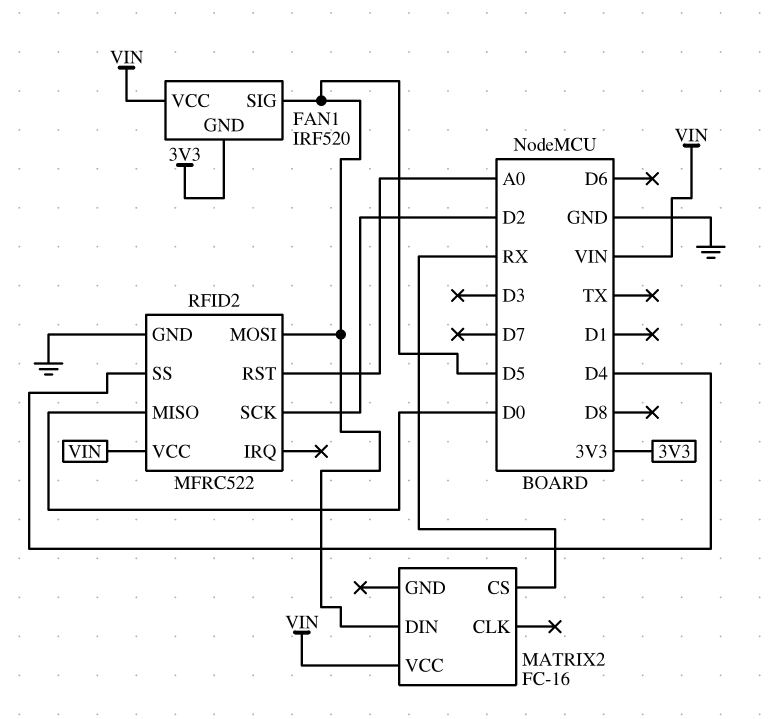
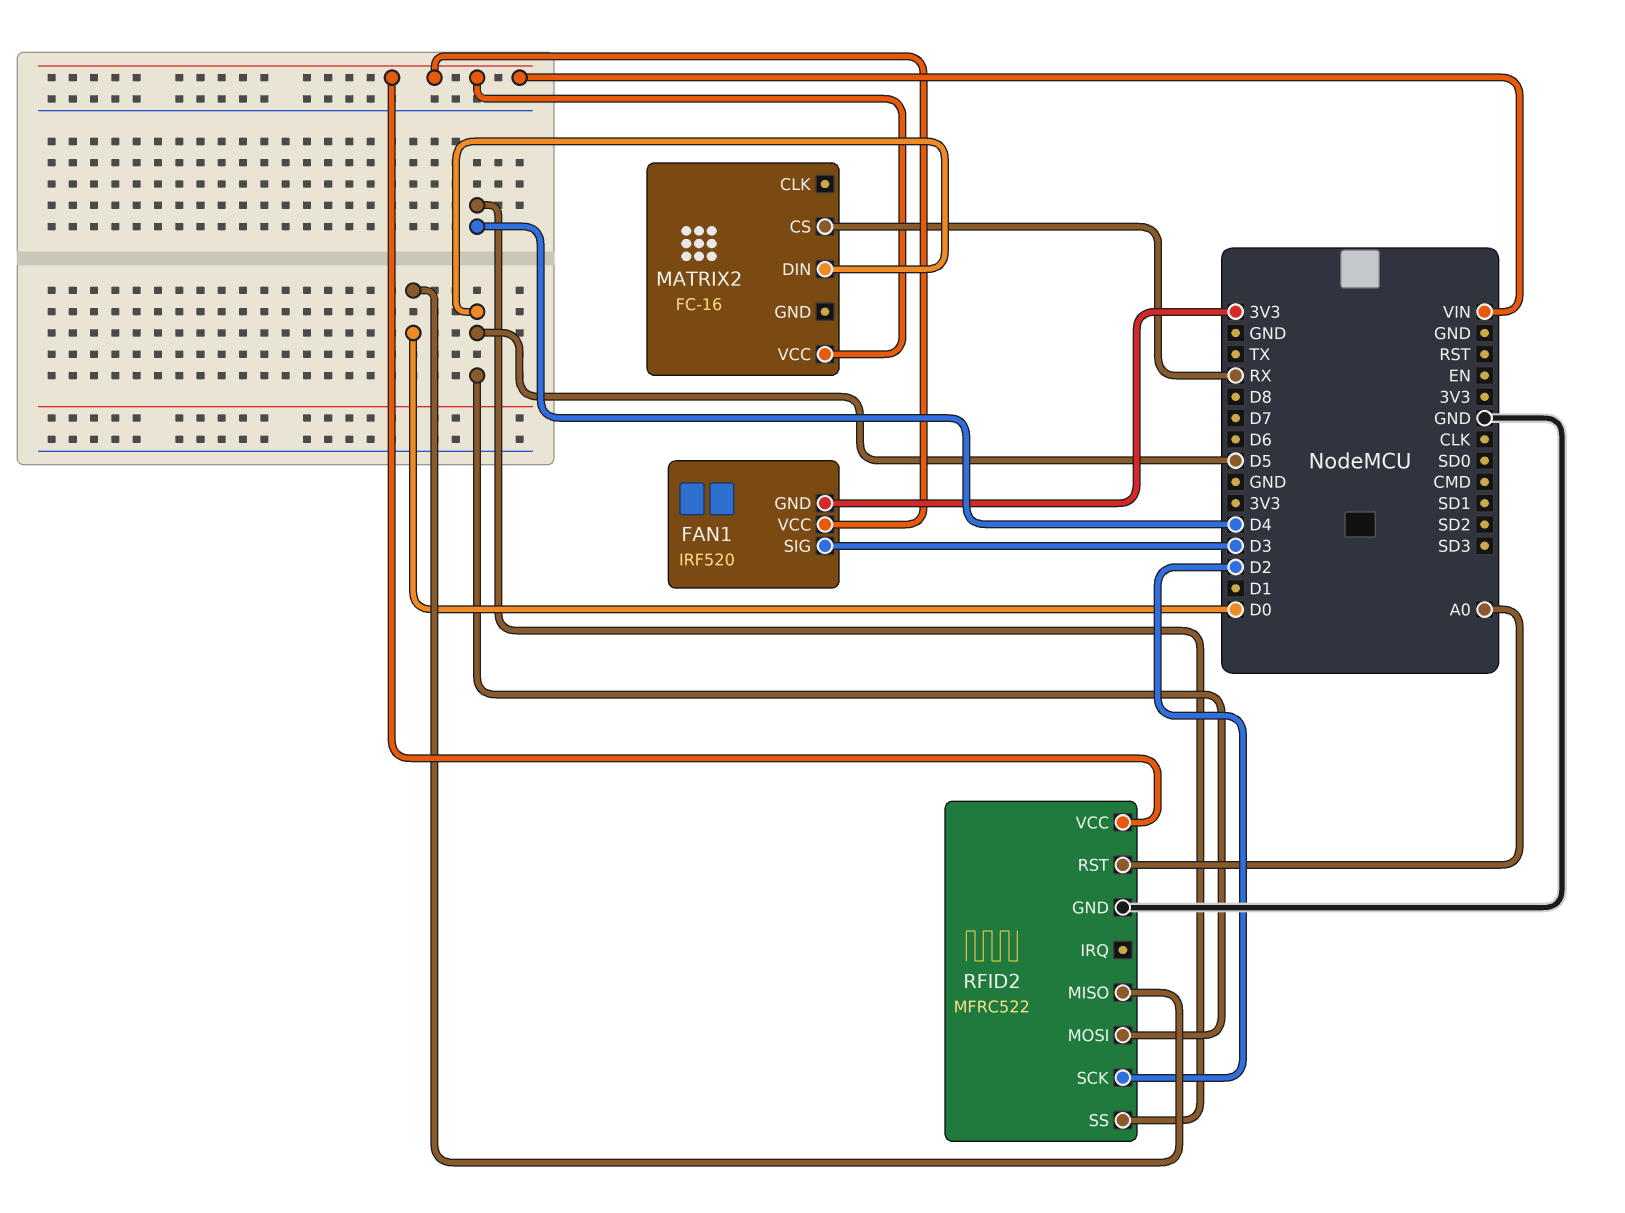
FAN1 pin SIG: D5 -> D3

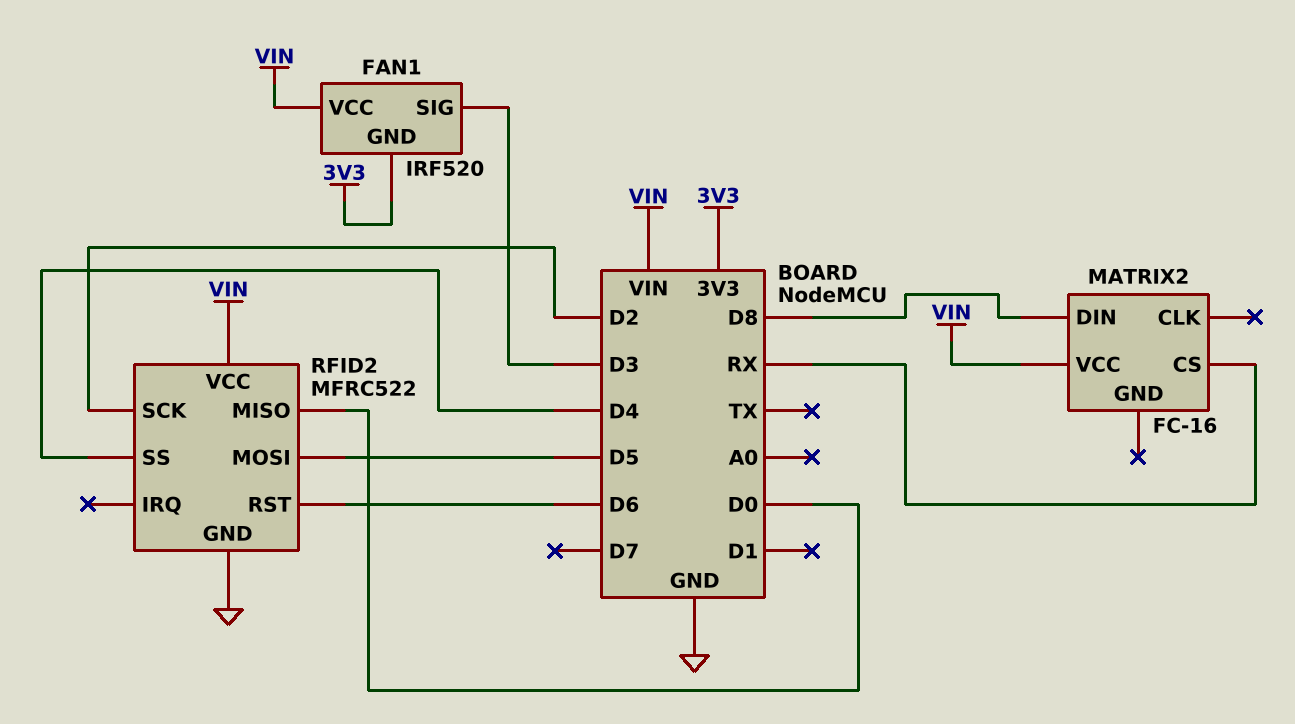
MATRIX2 pin DIN: D5 -> D8
RFID2 pin RST: A0 -> D6

